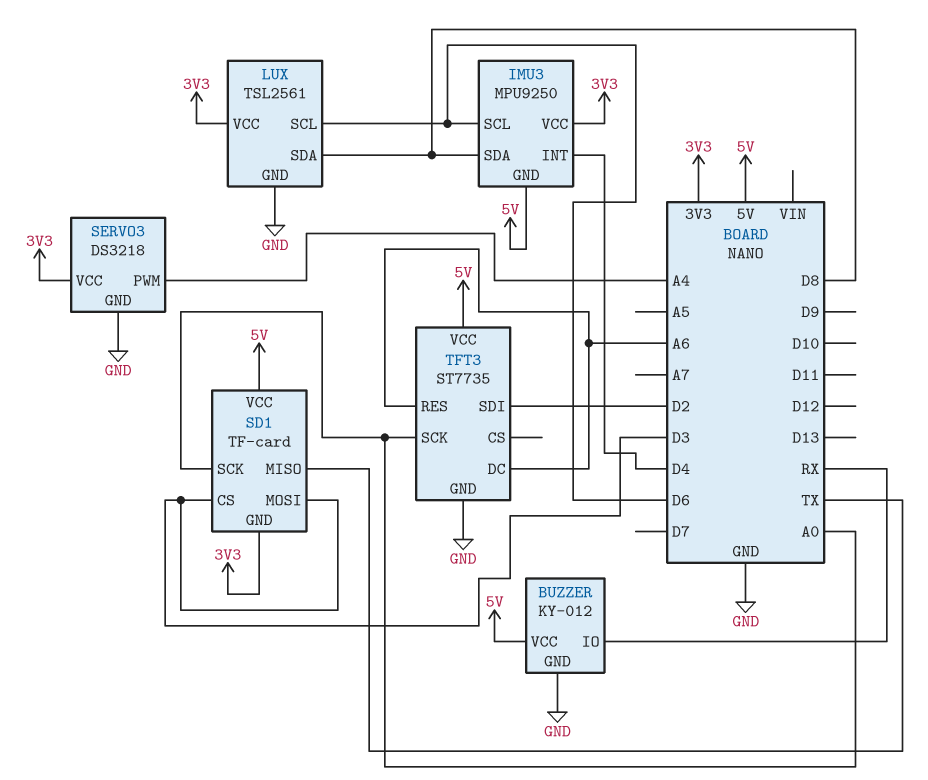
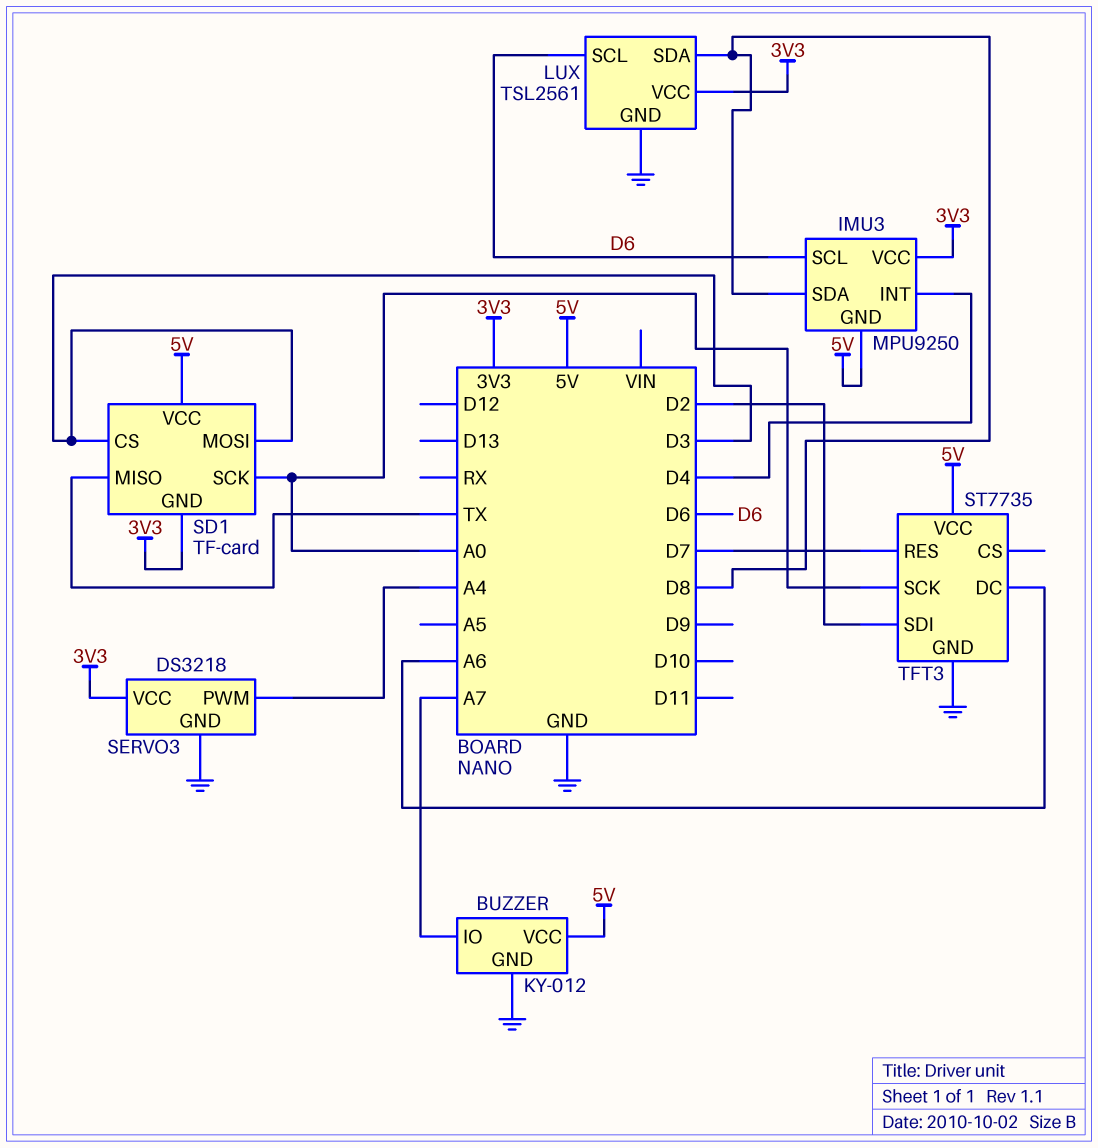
BUZZER pin IO: RX -> A7
TFT3 pin RES: A6 -> D7

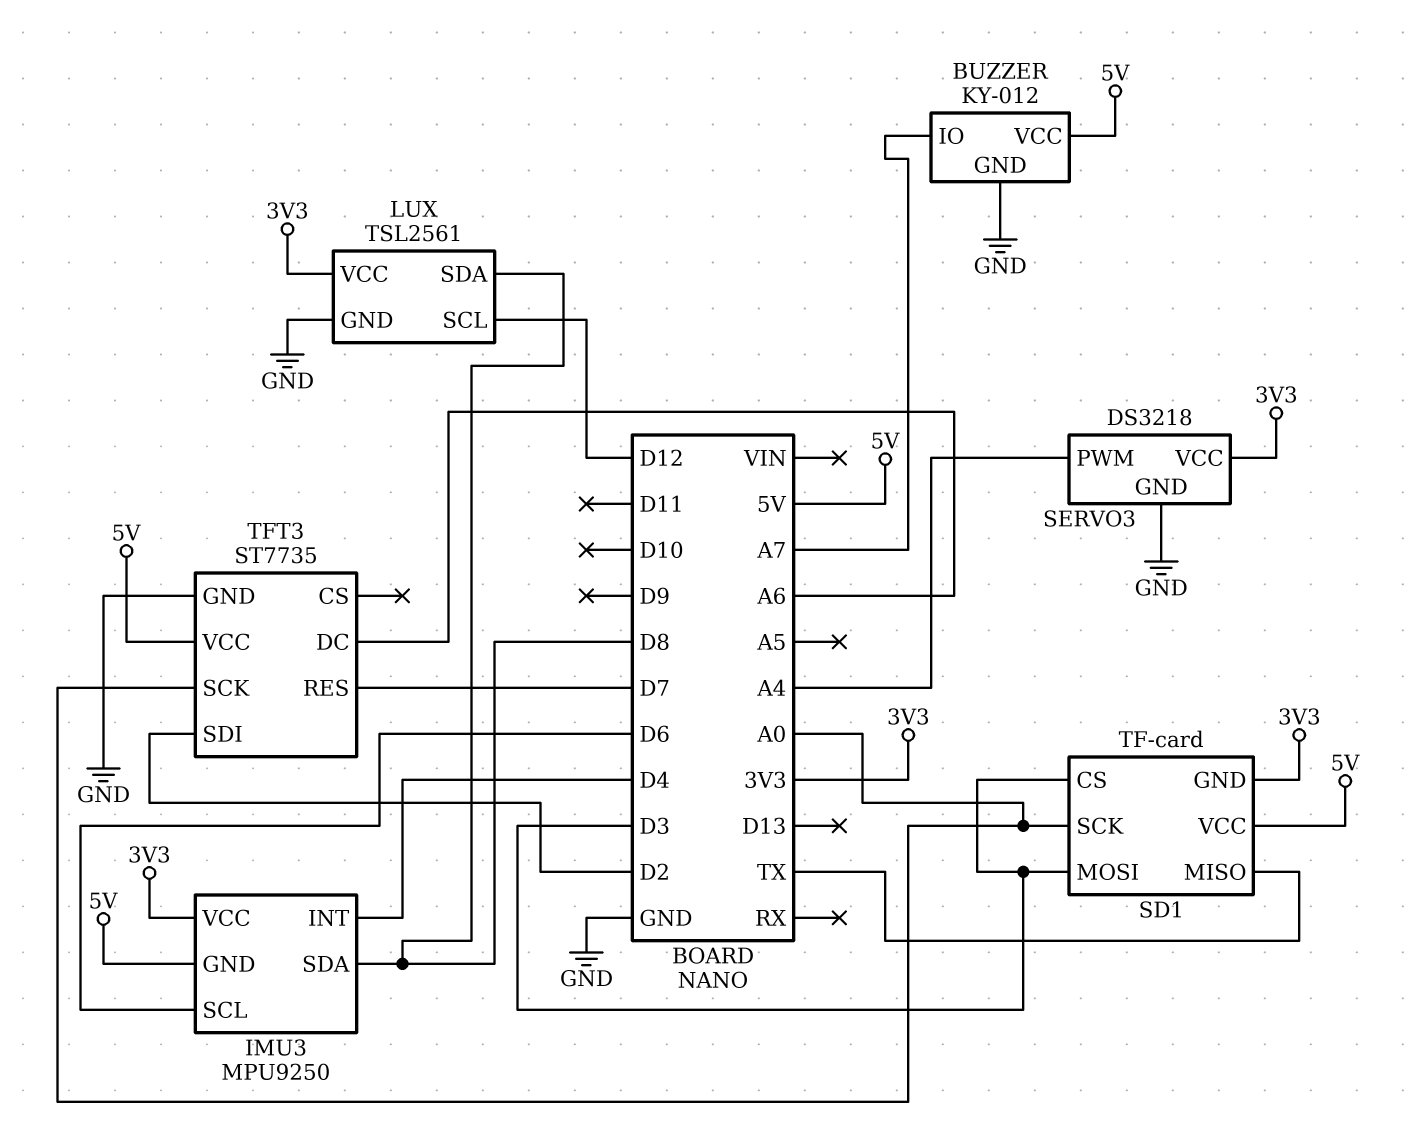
LUX pin SCL: D6 -> D12

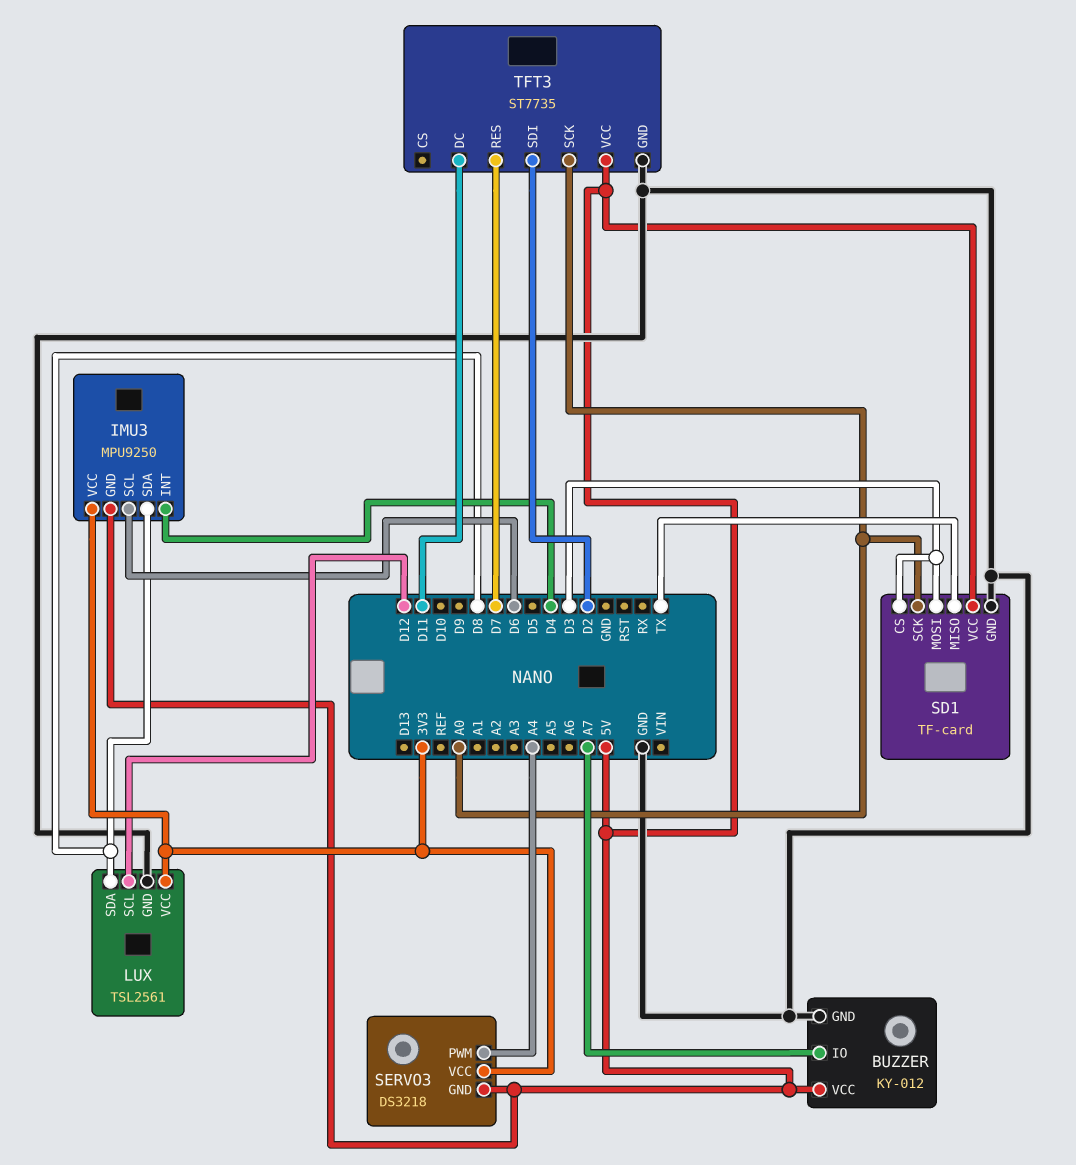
SD1 pin GND: 3V3 -> GND
SERVO3 pin GND: GND -> 5V
TFT3 pin DC: A6 -> D11

